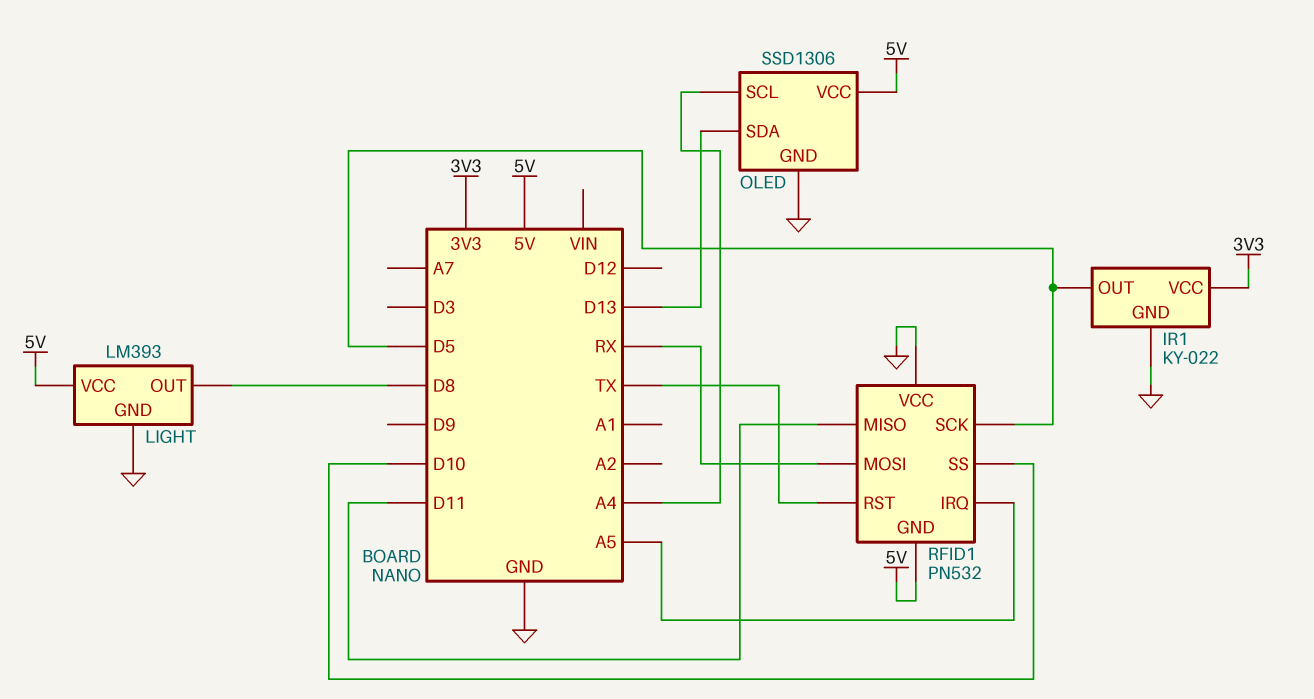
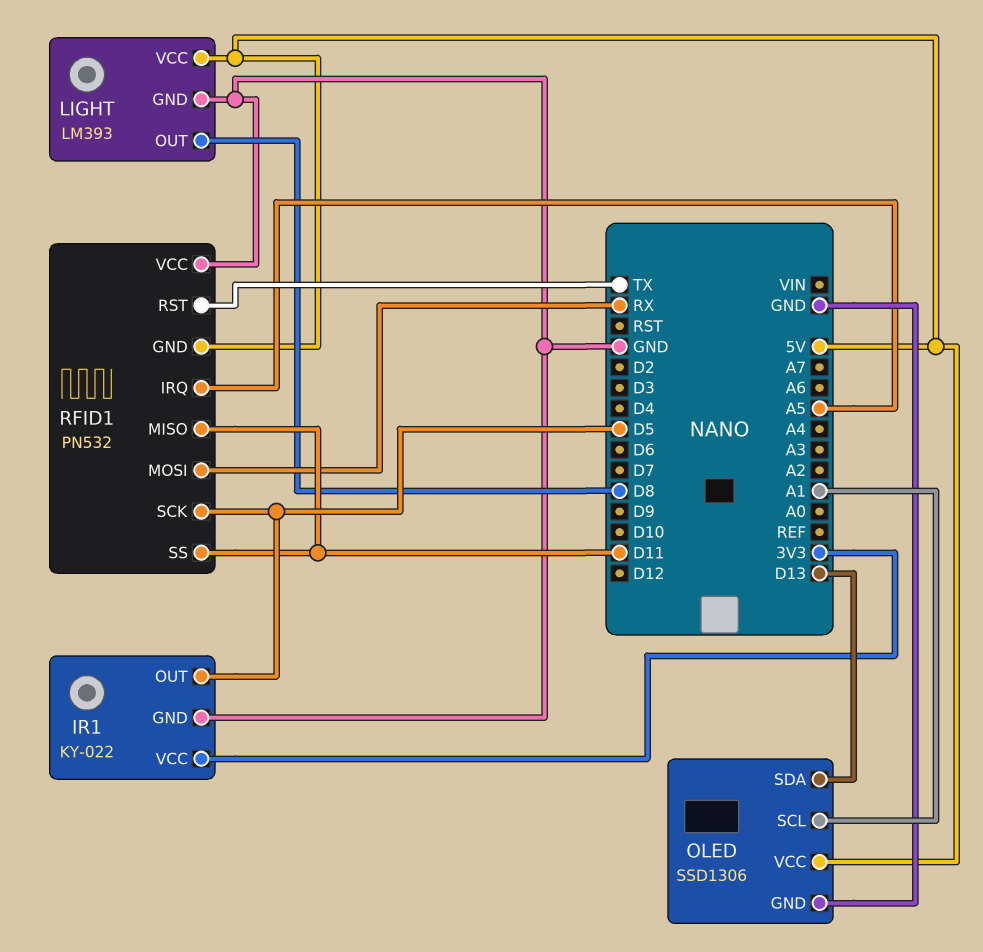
OLED pin SCL: A4 -> A1
RFID1 pin SS: D10 -> D11

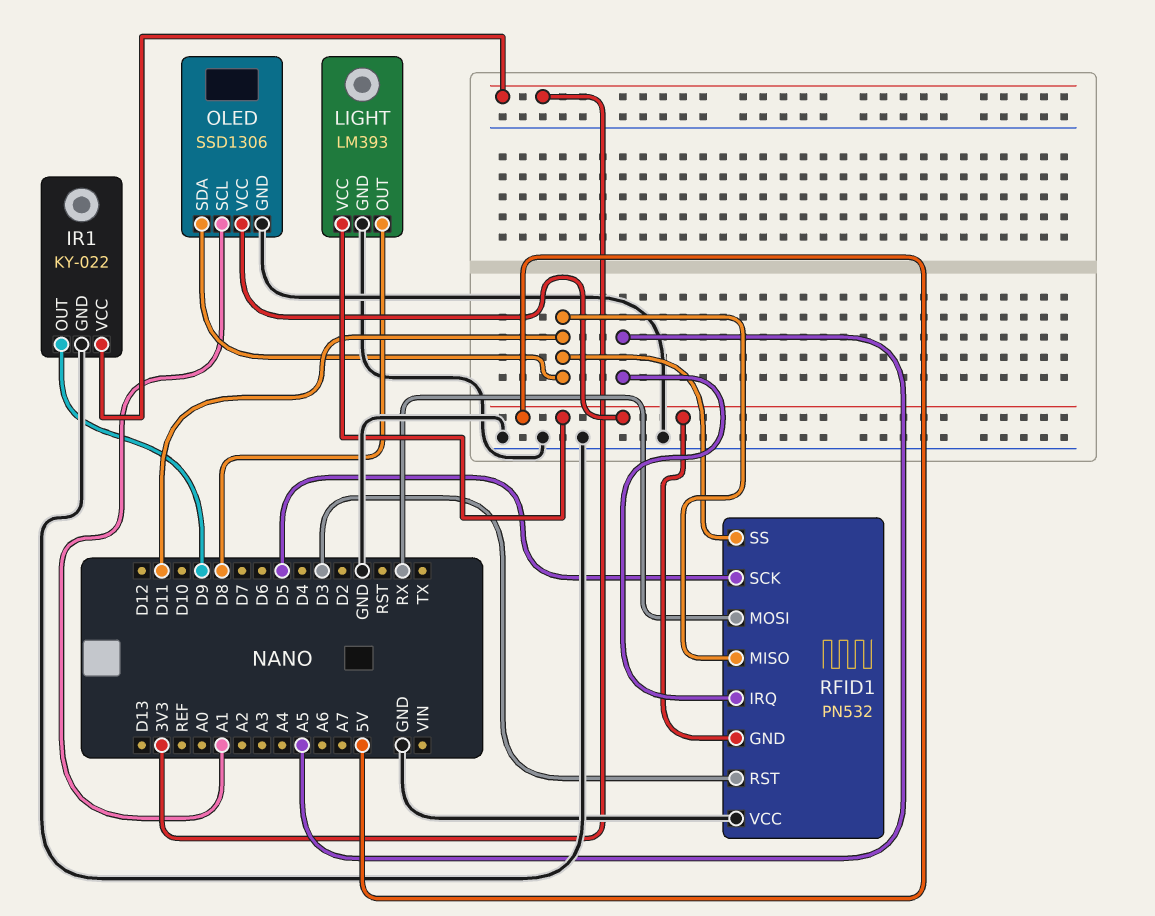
IR1 pin OUT: D5 -> D9
OLED pin SDA: D13 -> D11
RFID1 pin RST: TX -> D3

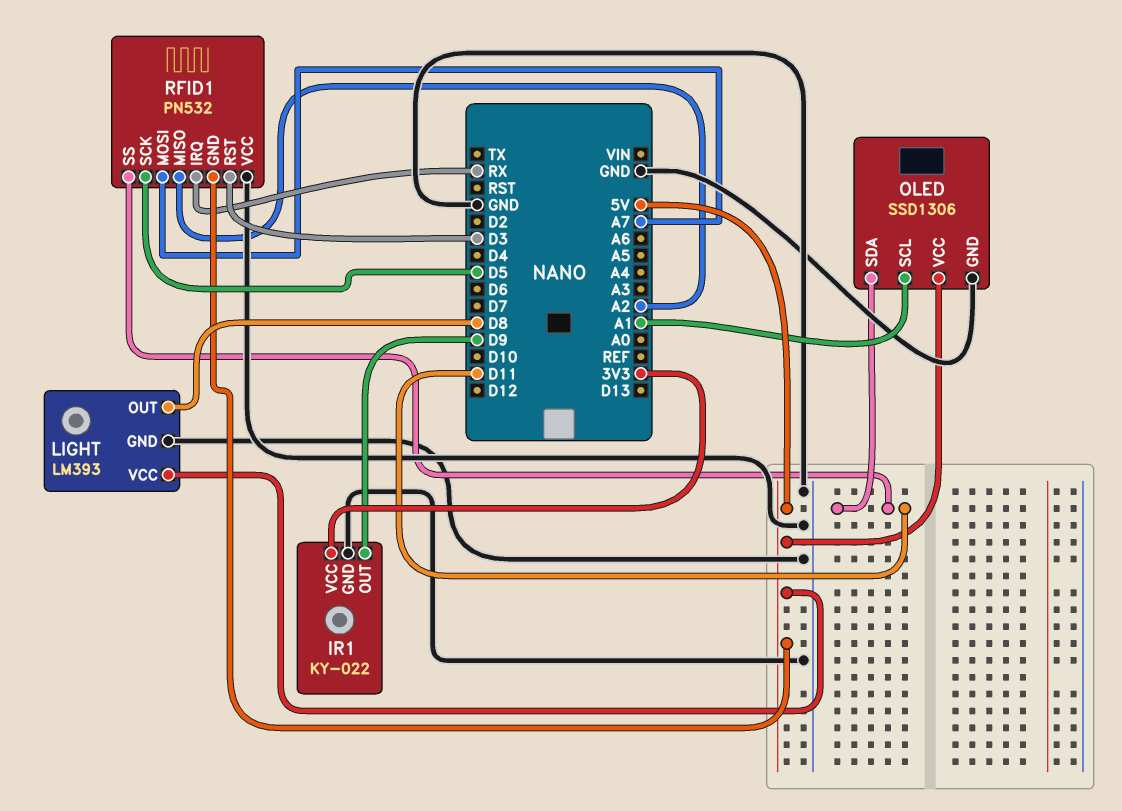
RFID1 pin IRQ: A5 -> RX
RFID1 pin MISO: D11 -> A2
RFID1 pin MOSI: RX -> A7

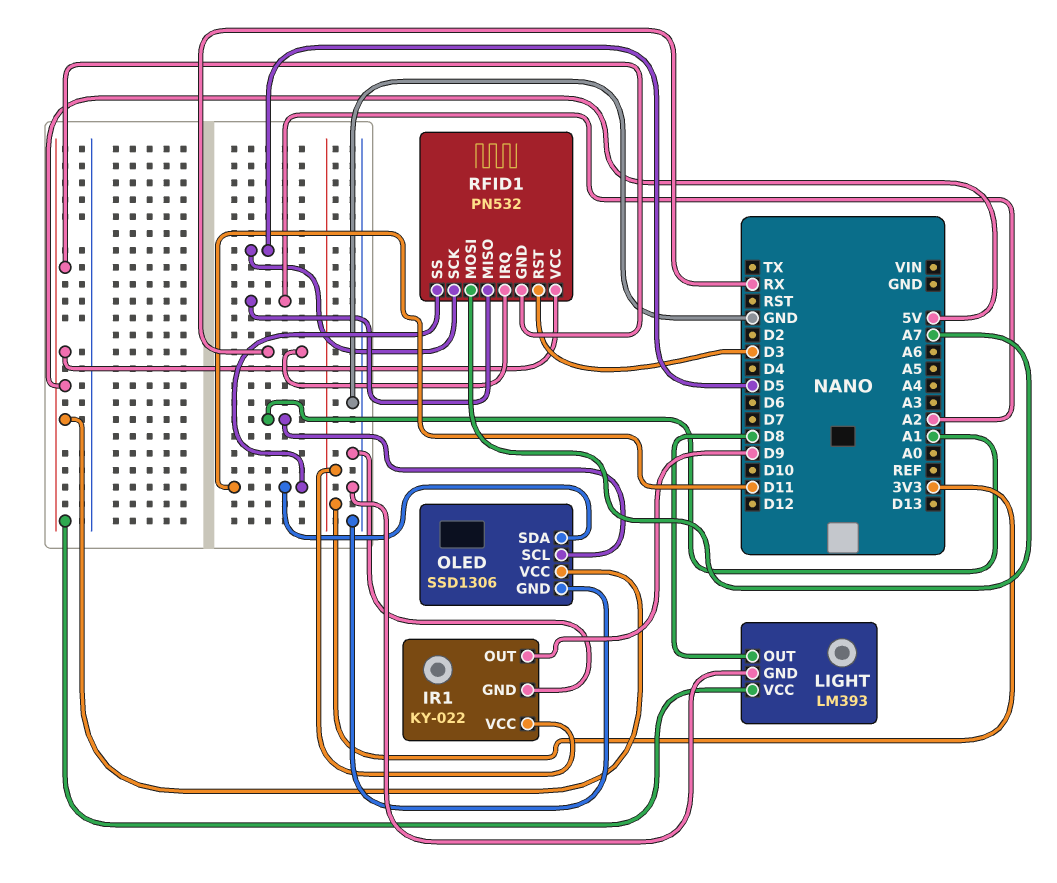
RFID1 pin VCC: GND -> 5V

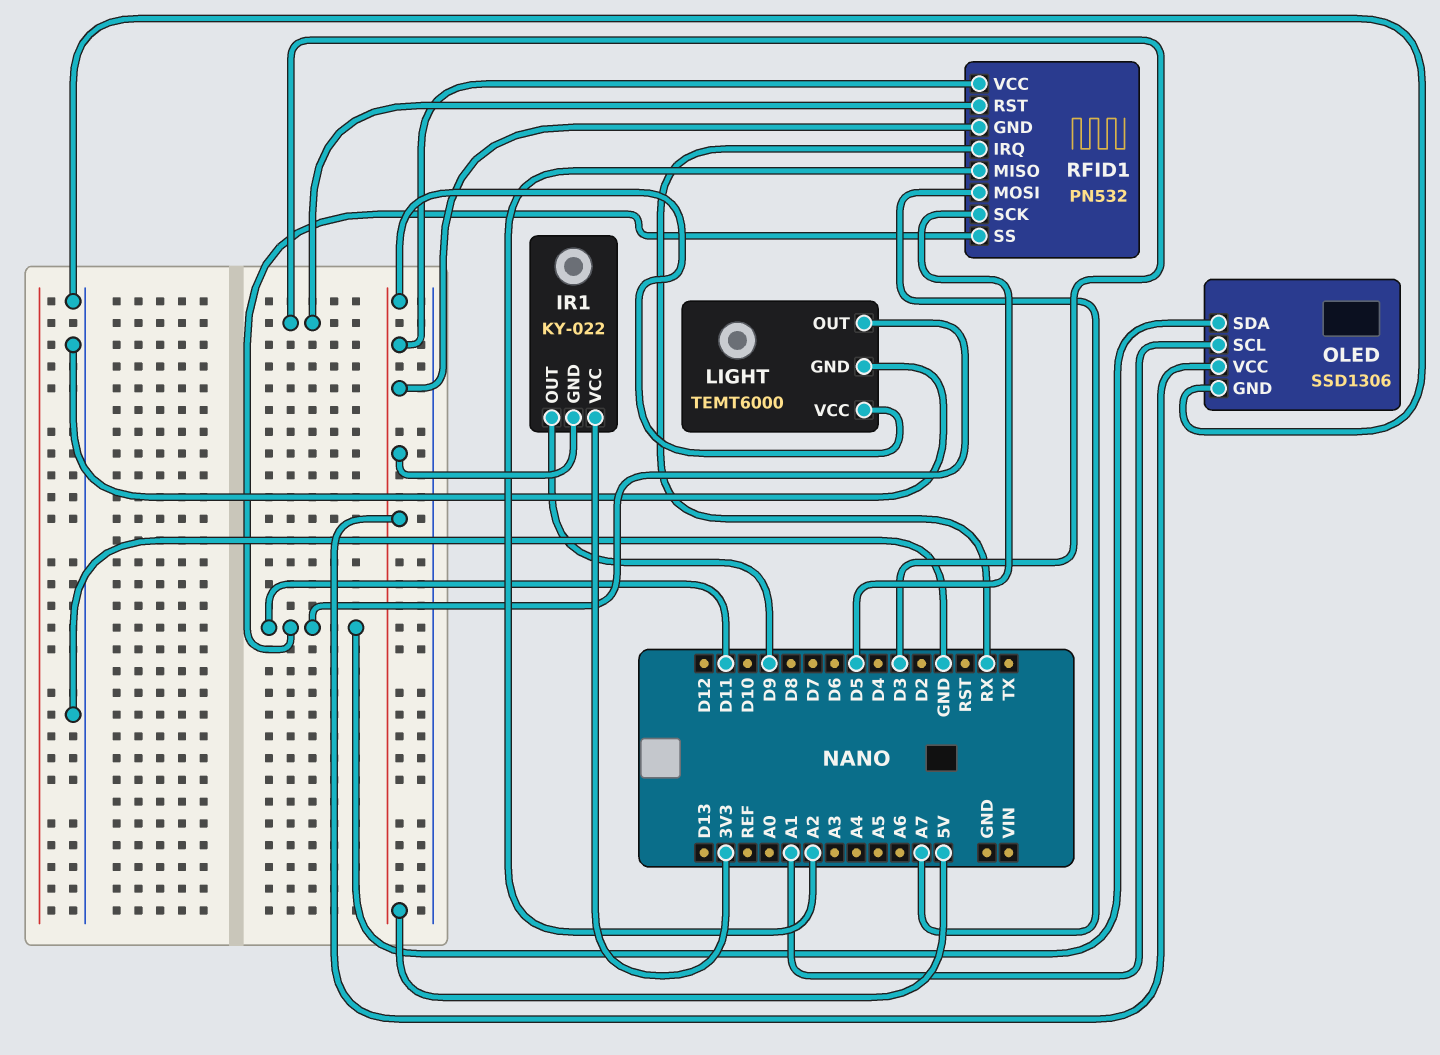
IR1 pin GND: GND -> 5V
LIGHT: LM393 -> TEMT6000
LIGHT pin OUT: D8 -> D11

